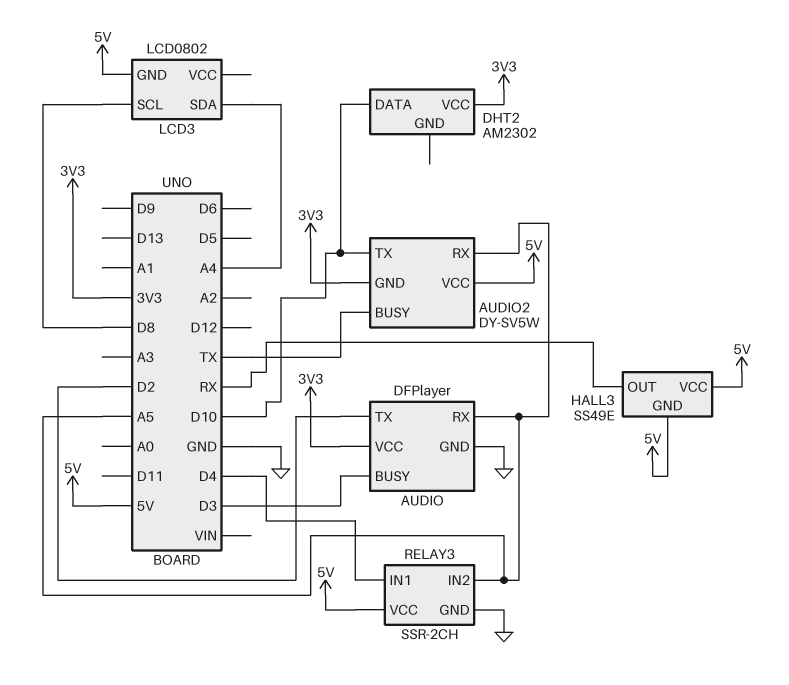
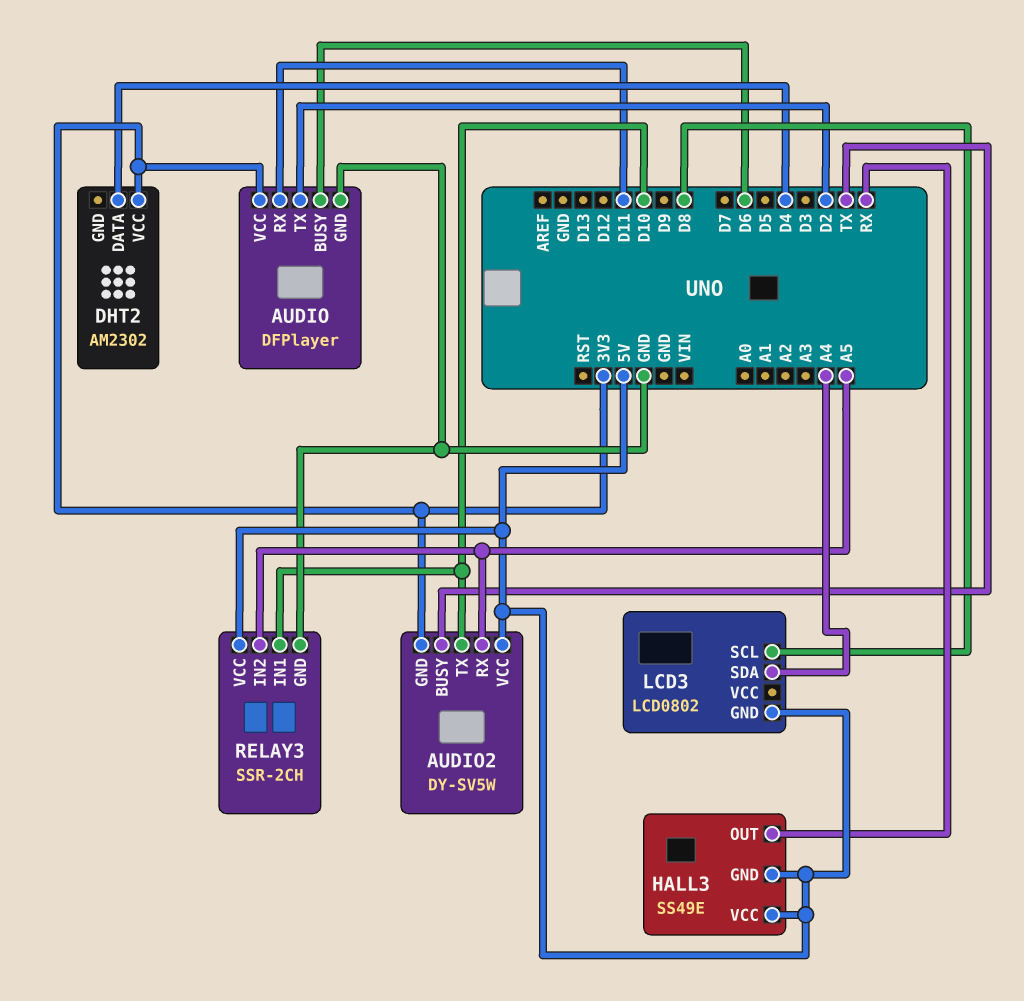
AUDIO pin BUSY: D3 -> D6
AUDIO pin RX: A5 -> D11
DHT2 pin DATA: D10 -> D4
RELAY3 pin IN1: D4 -> D10

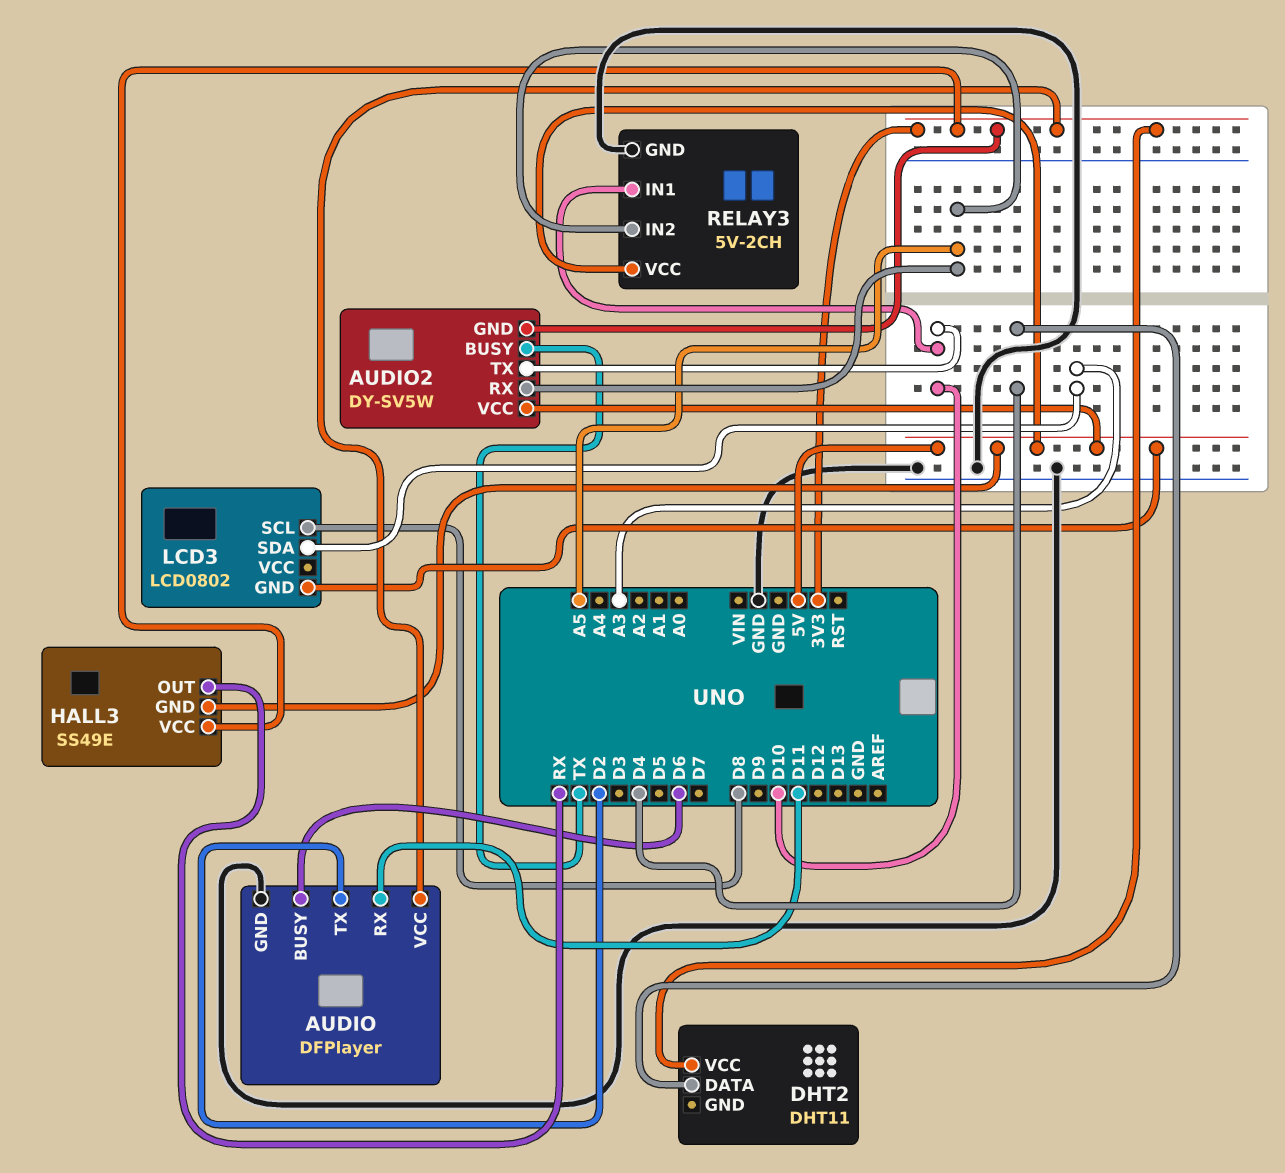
DHT2: AM2302 -> DHT11
HALL3 pin VCC: 5V -> 3V3
LCD3 pin SDA: A4 -> A3
RELAY3: SSR-2CH -> 5V-2CH

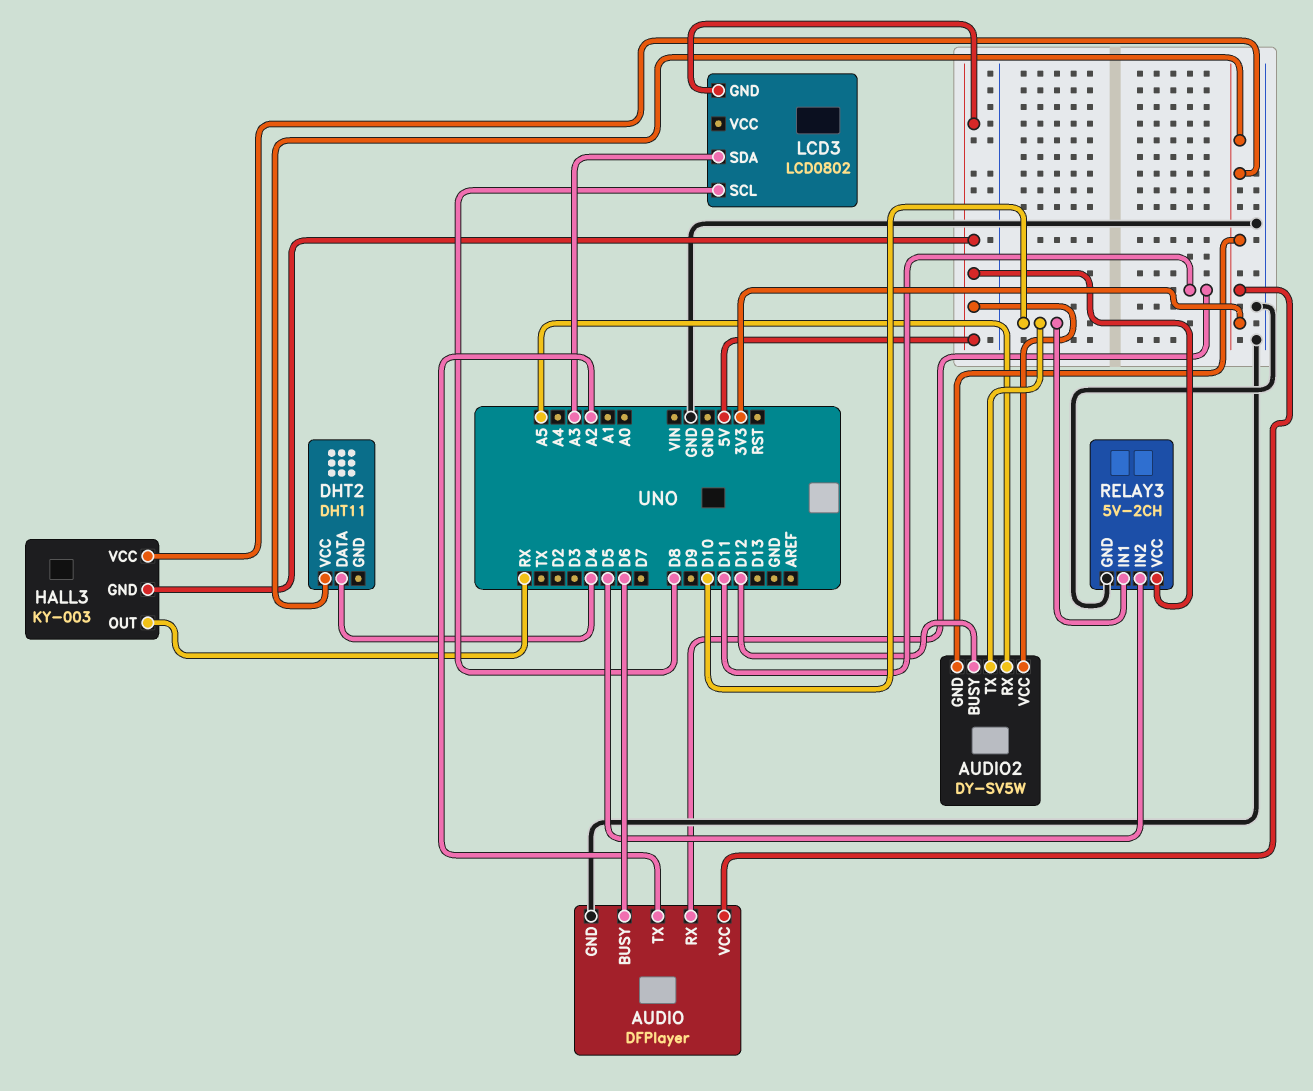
AUDIO pin TX: D2 -> A2
AUDIO2 pin BUSY: TX -> D12
HALL3: SS49E -> KY-003
RELAY3 pin IN2: A5 -> D5

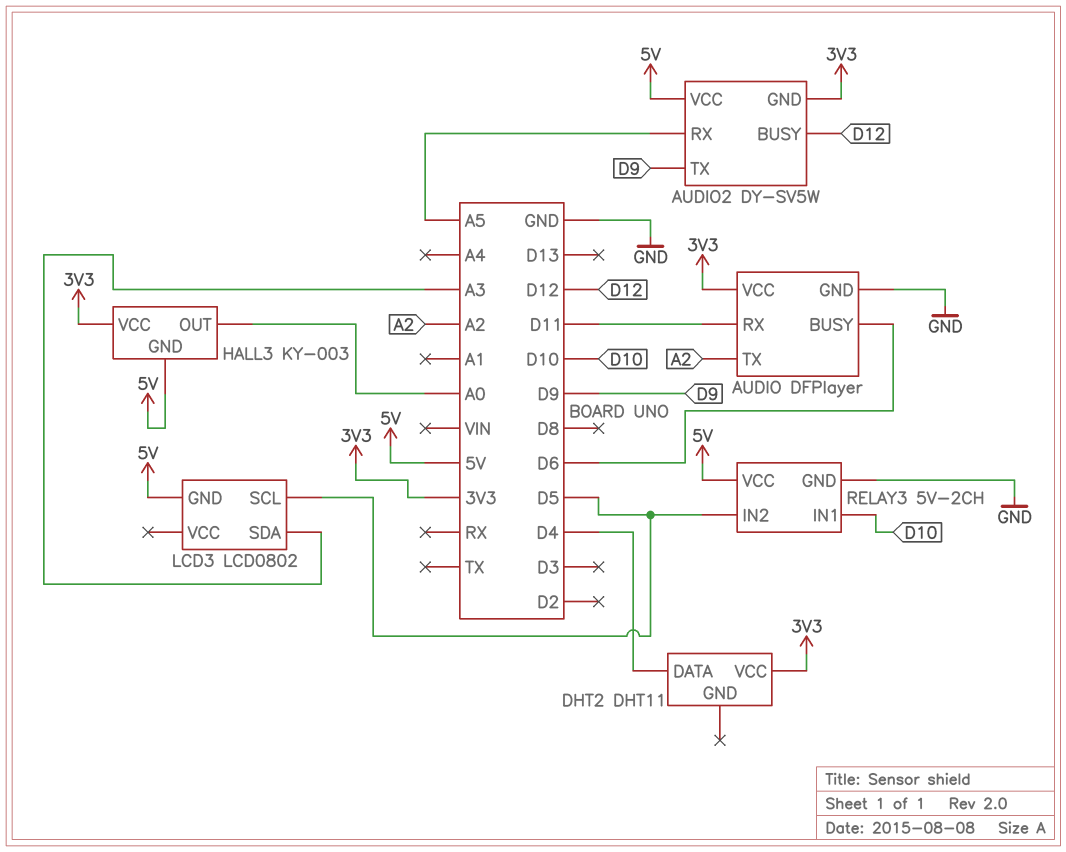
AUDIO2 pin TX: D10 -> D9
HALL3 pin OUT: RX -> A0
LCD3 pin SCL: D8 -> D5

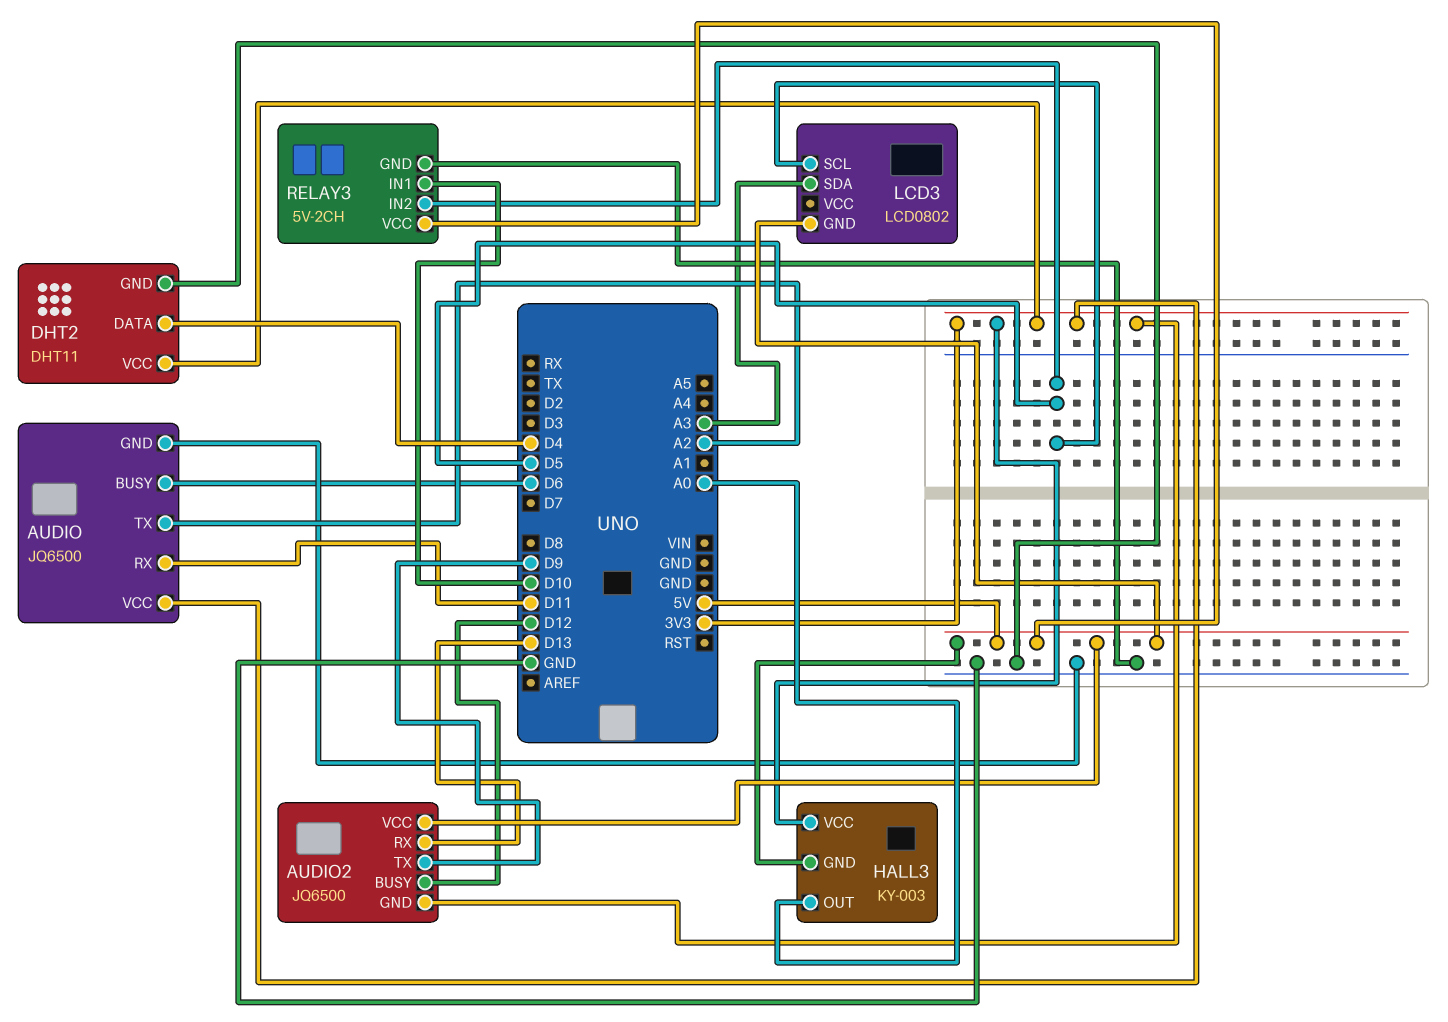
AUDIO: DFPlayer -> JQ6500
AUDIO2: DY-SV5W -> JQ6500
AUDIO2 pin RX: A5 -> D13
DHT2 pin GND: none -> GND

